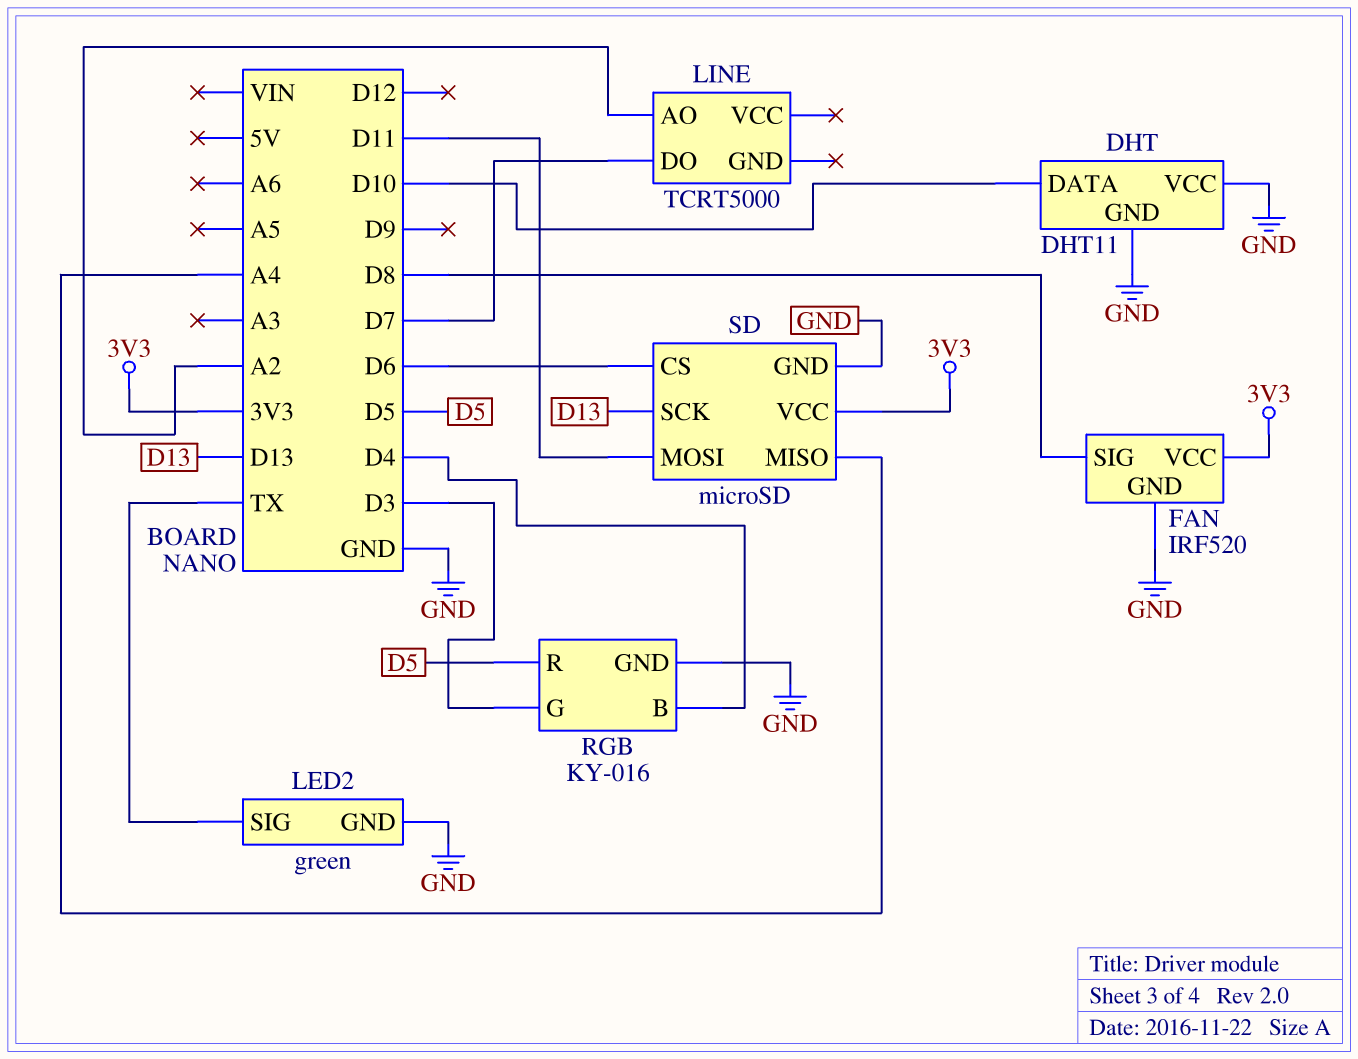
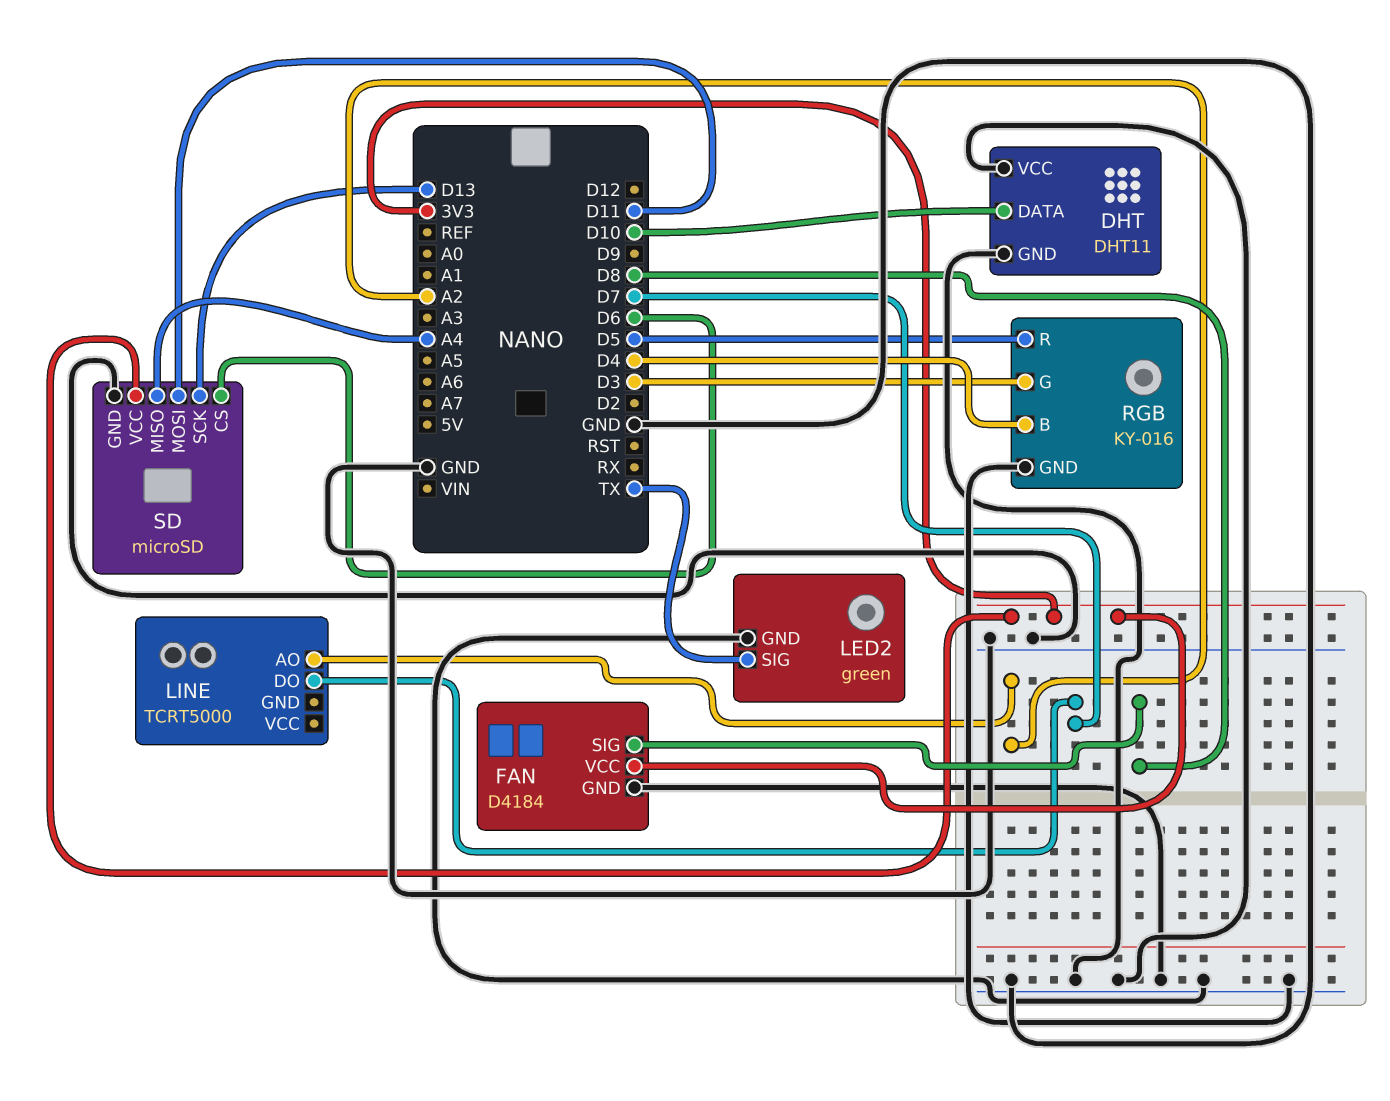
FAN: IRF520 -> D4184

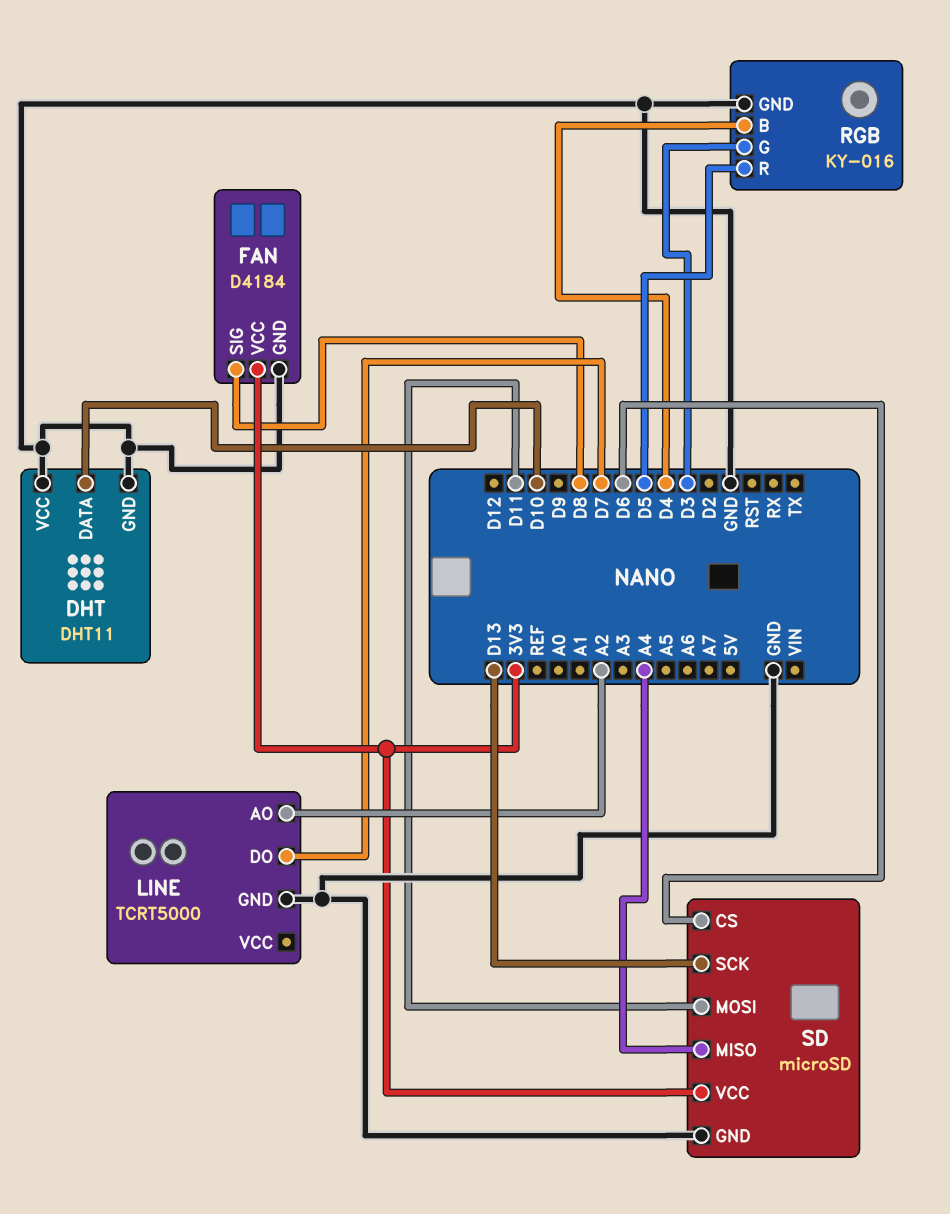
LED2: green -> none
LED2 pin GND: GND -> none
LED2 pin SIG: TX -> none
LINE pin GND: none -> GND

